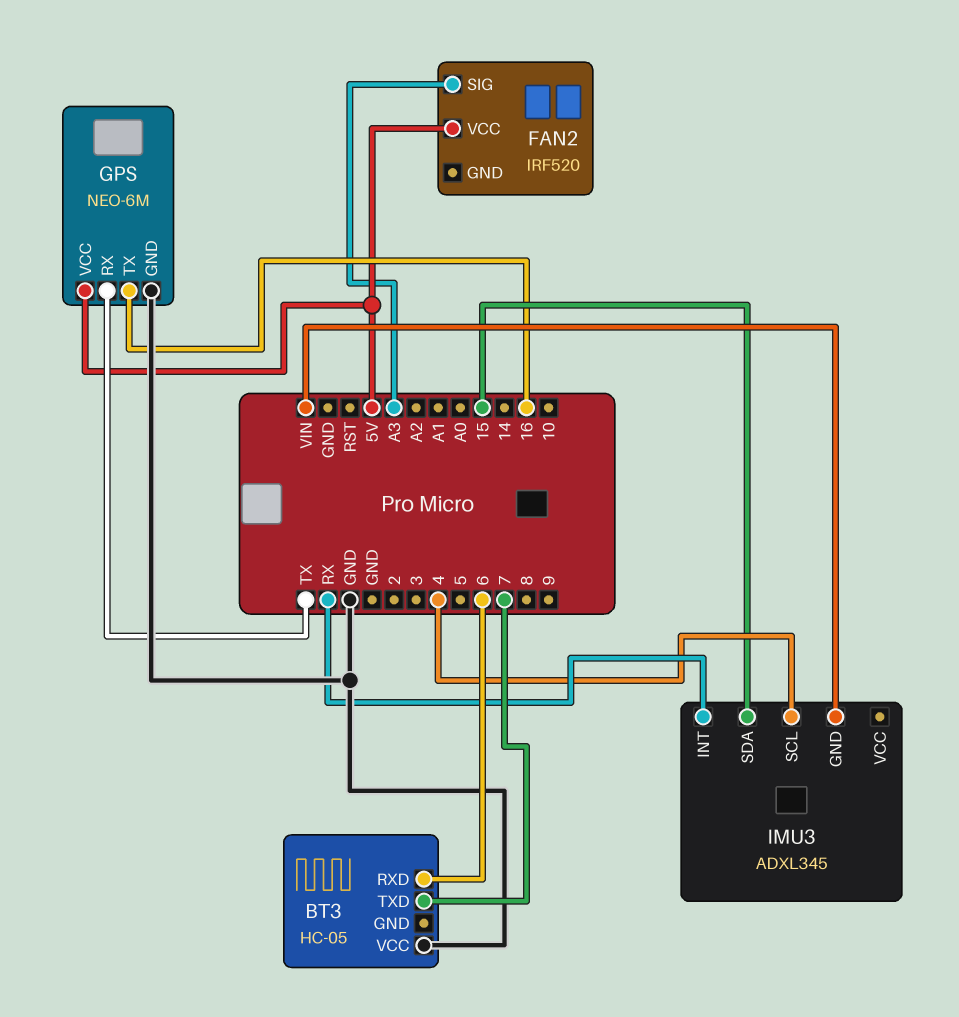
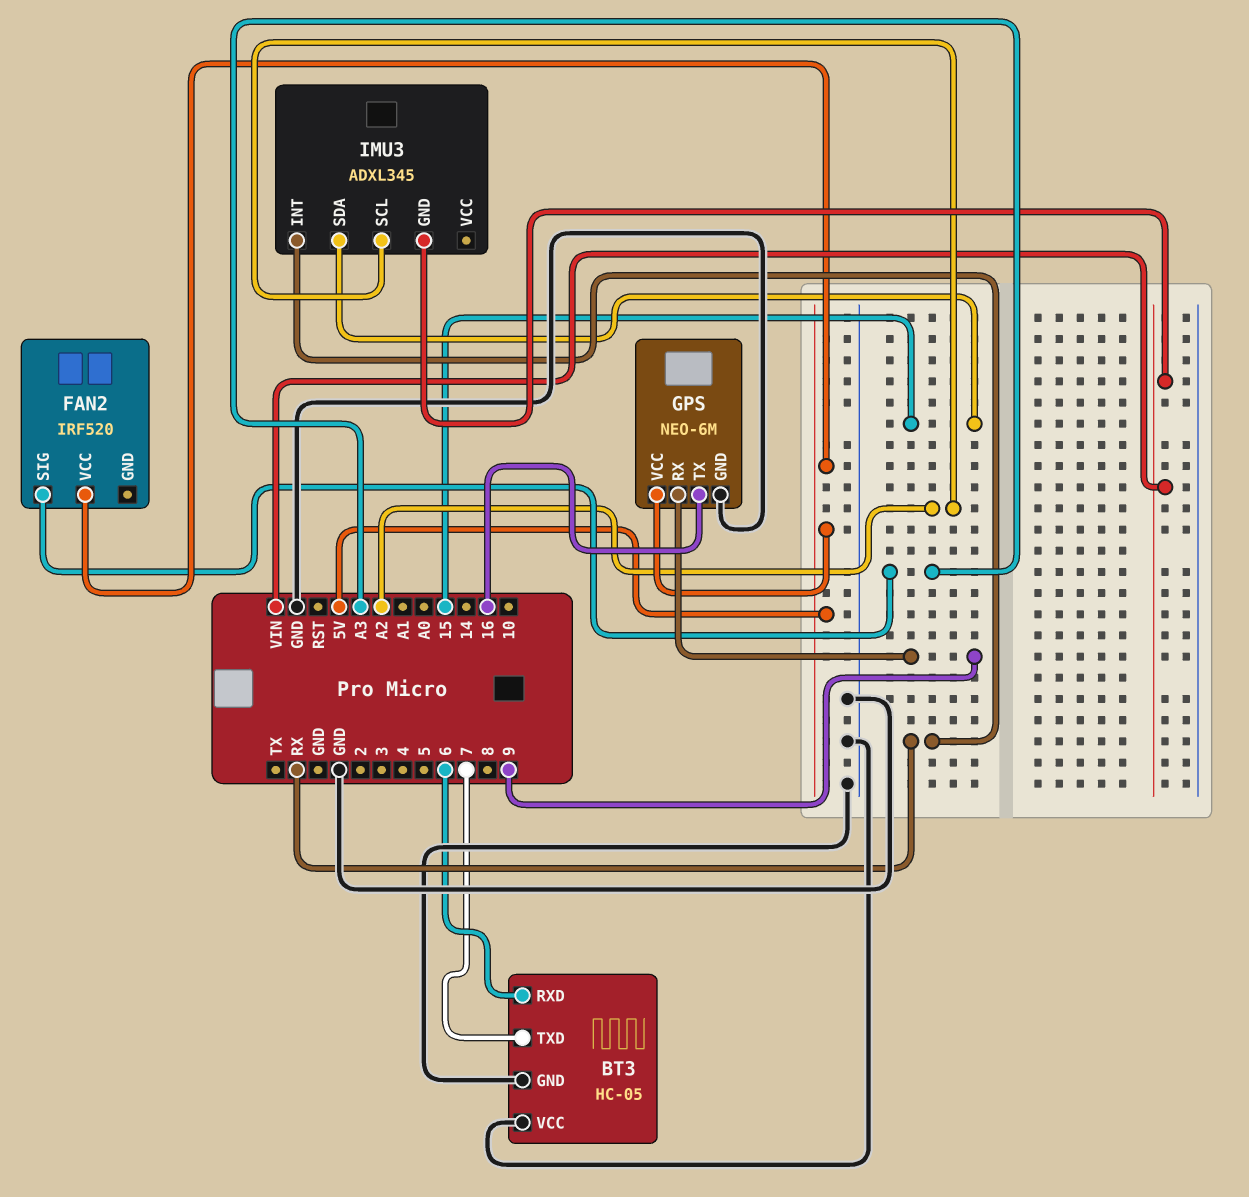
BT3 pin GND: none -> GND
GPS pin RX: TX -> 9
IMU3 pin SCL: 4 -> A2

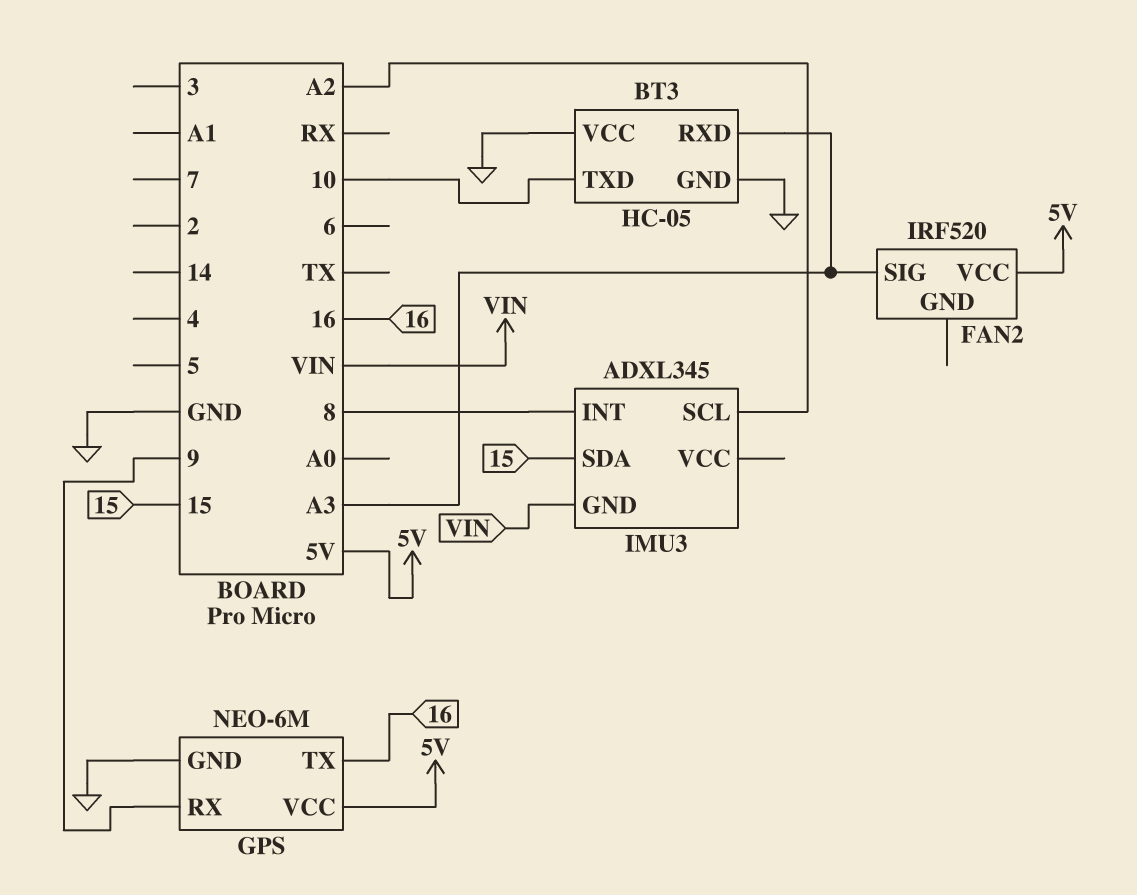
BT3 pin RXD: 6 -> A3
BT3 pin TXD: 7 -> 10
IMU3 pin INT: RX -> 8

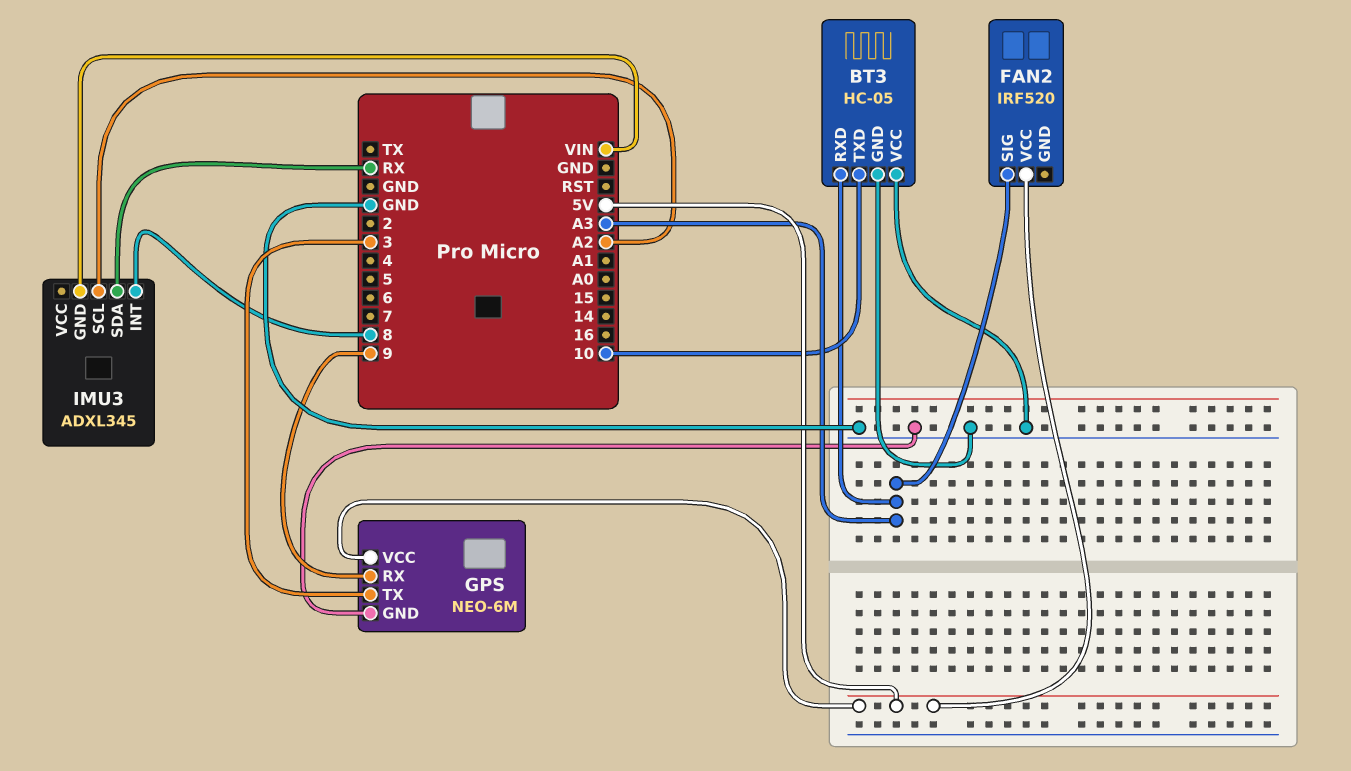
GPS pin TX: 16 -> 3
IMU3 pin SDA: 15 -> RX

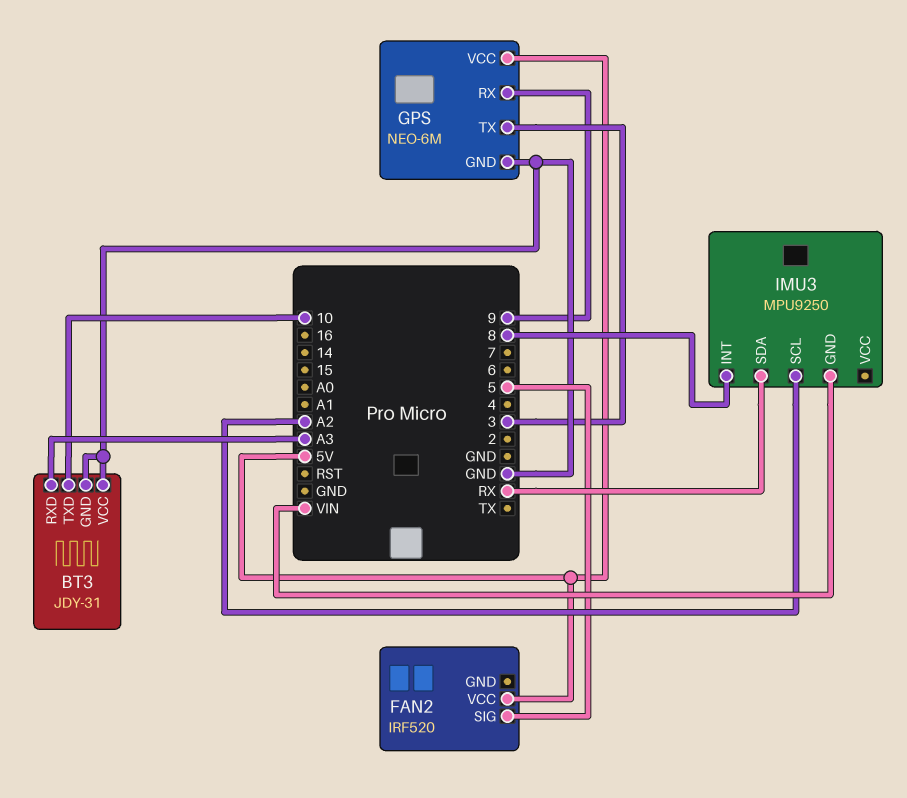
BT3: HC-05 -> JDY-31
FAN2 pin SIG: A3 -> 5
IMU3: ADXL345 -> MPU9250

